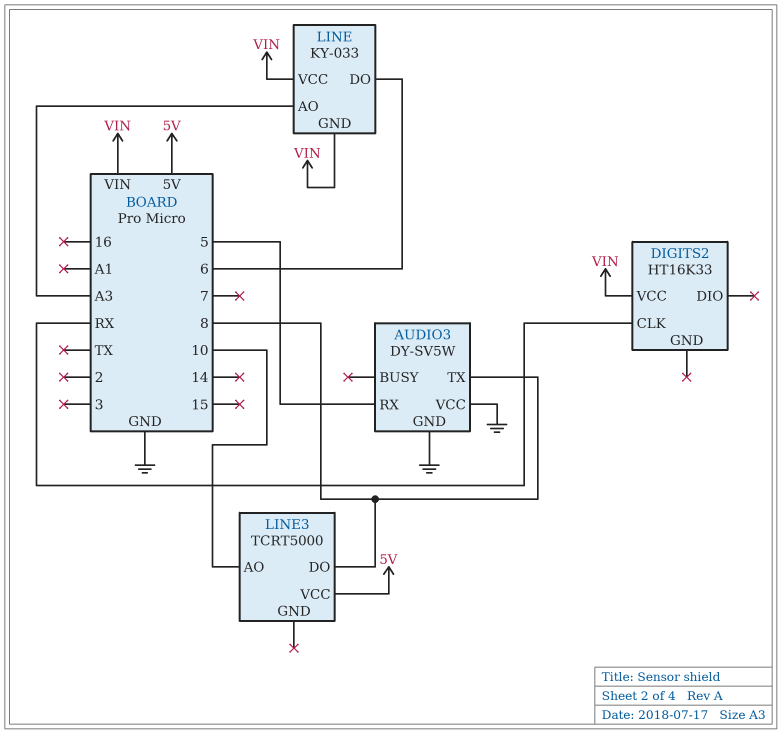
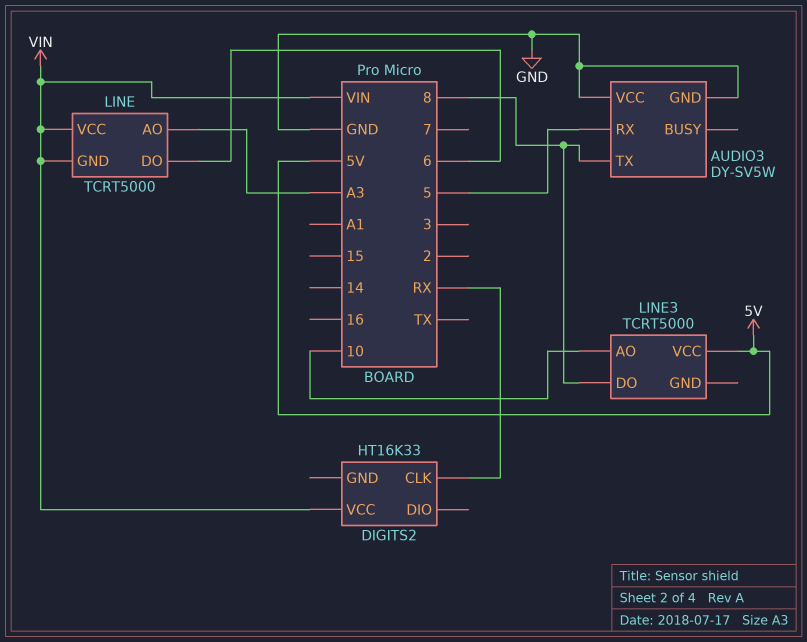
LINE: KY-033 -> TCRT5000

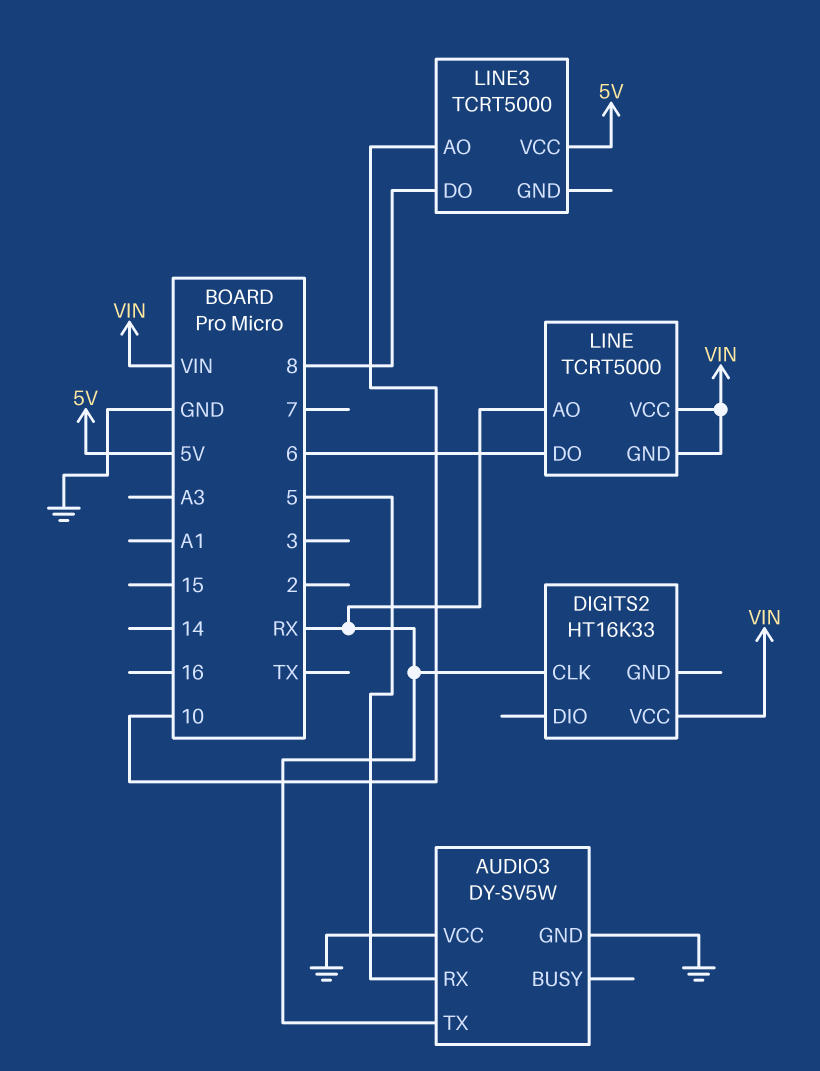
AUDIO3 pin TX: 8 -> RX
LINE pin AO: A3 -> RX

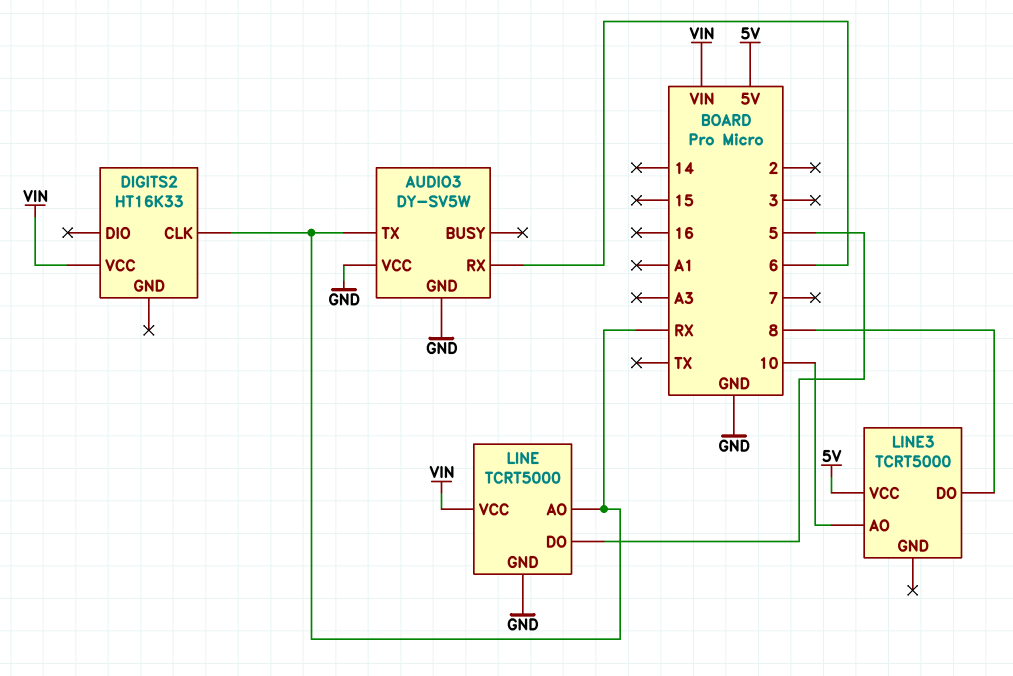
AUDIO3 pin RX: 5 -> 6
LINE pin DO: 6 -> 5
LINE pin GND: VIN -> GND

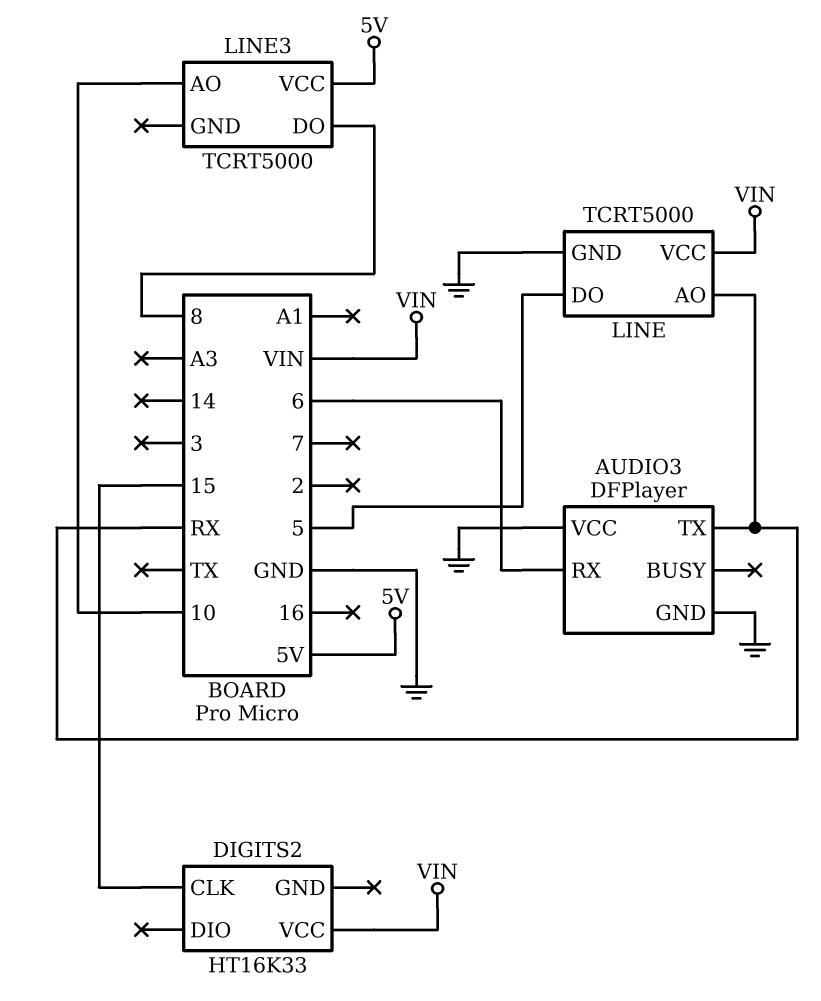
AUDIO3: DY-SV5W -> DFPlayer
DIGITS2 pin CLK: RX -> 15

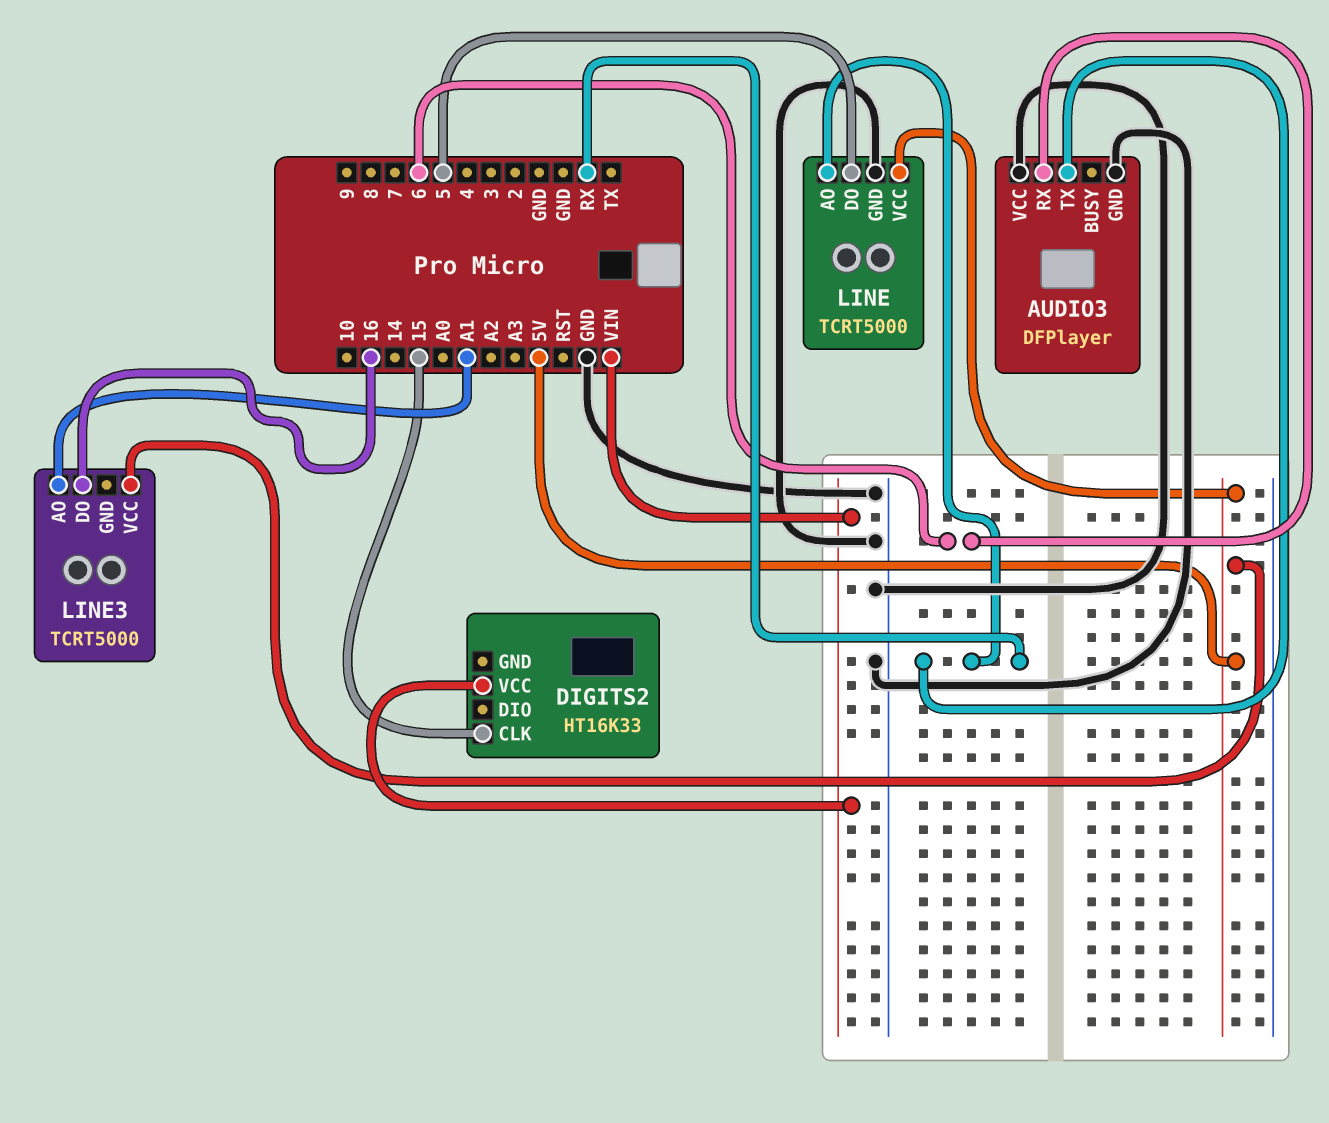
LINE pin VCC: VIN -> 5V
LINE3 pin AO: 10 -> A1
LINE3 pin DO: 8 -> 16

